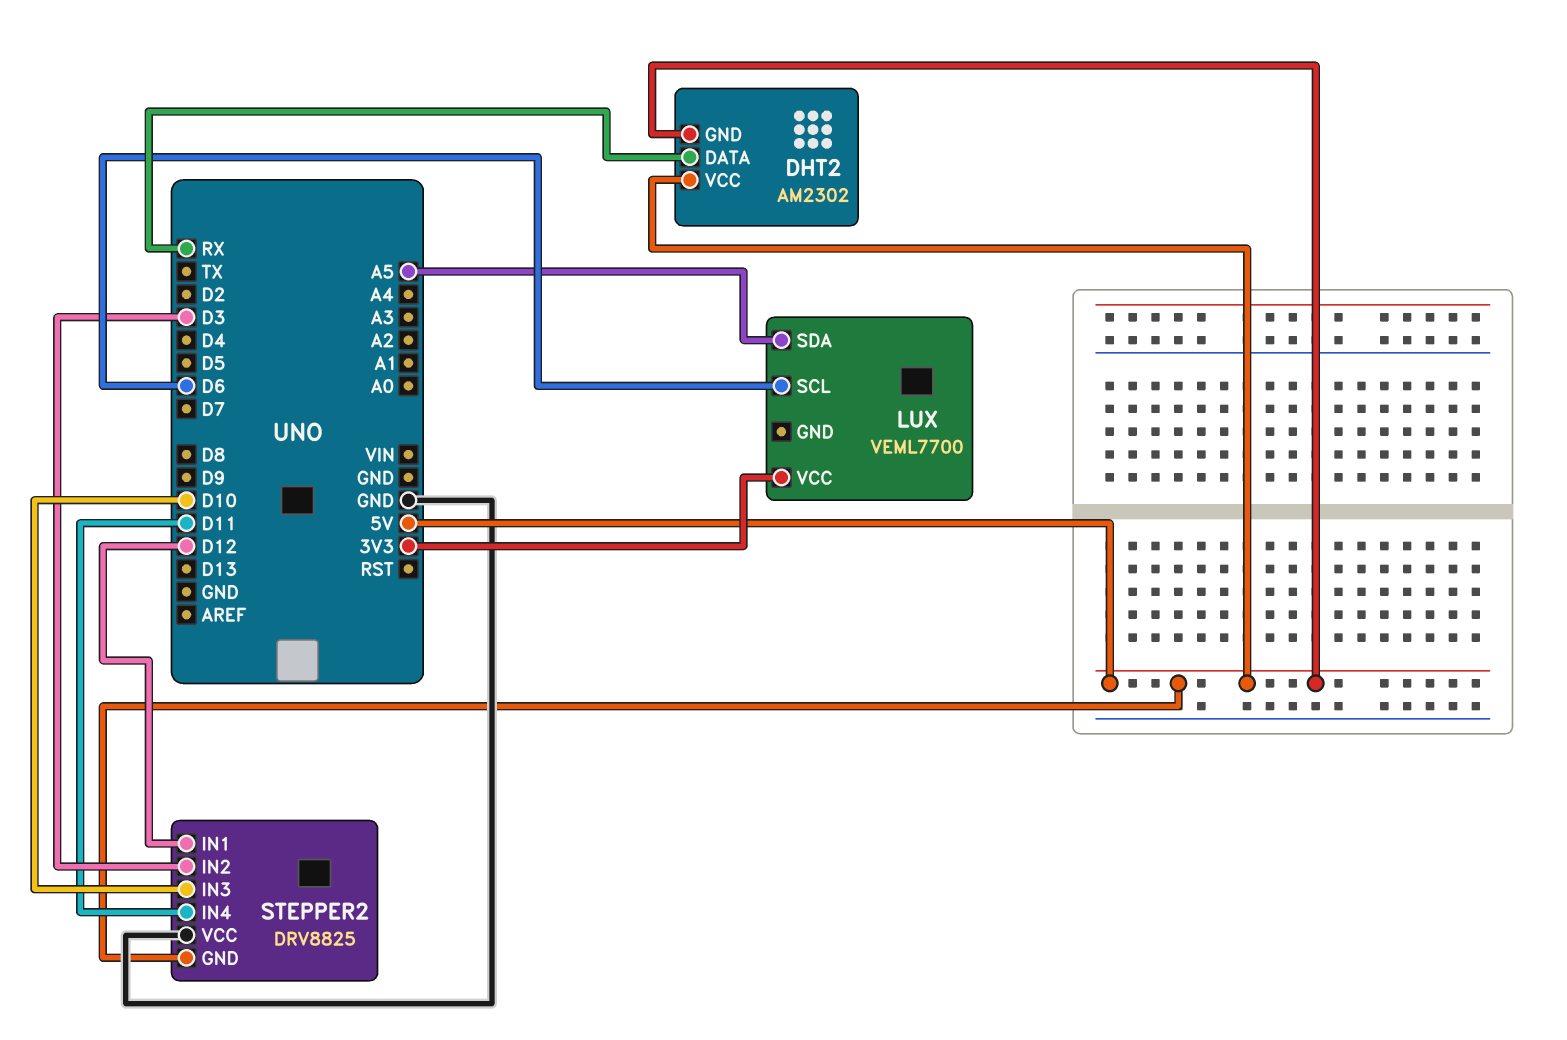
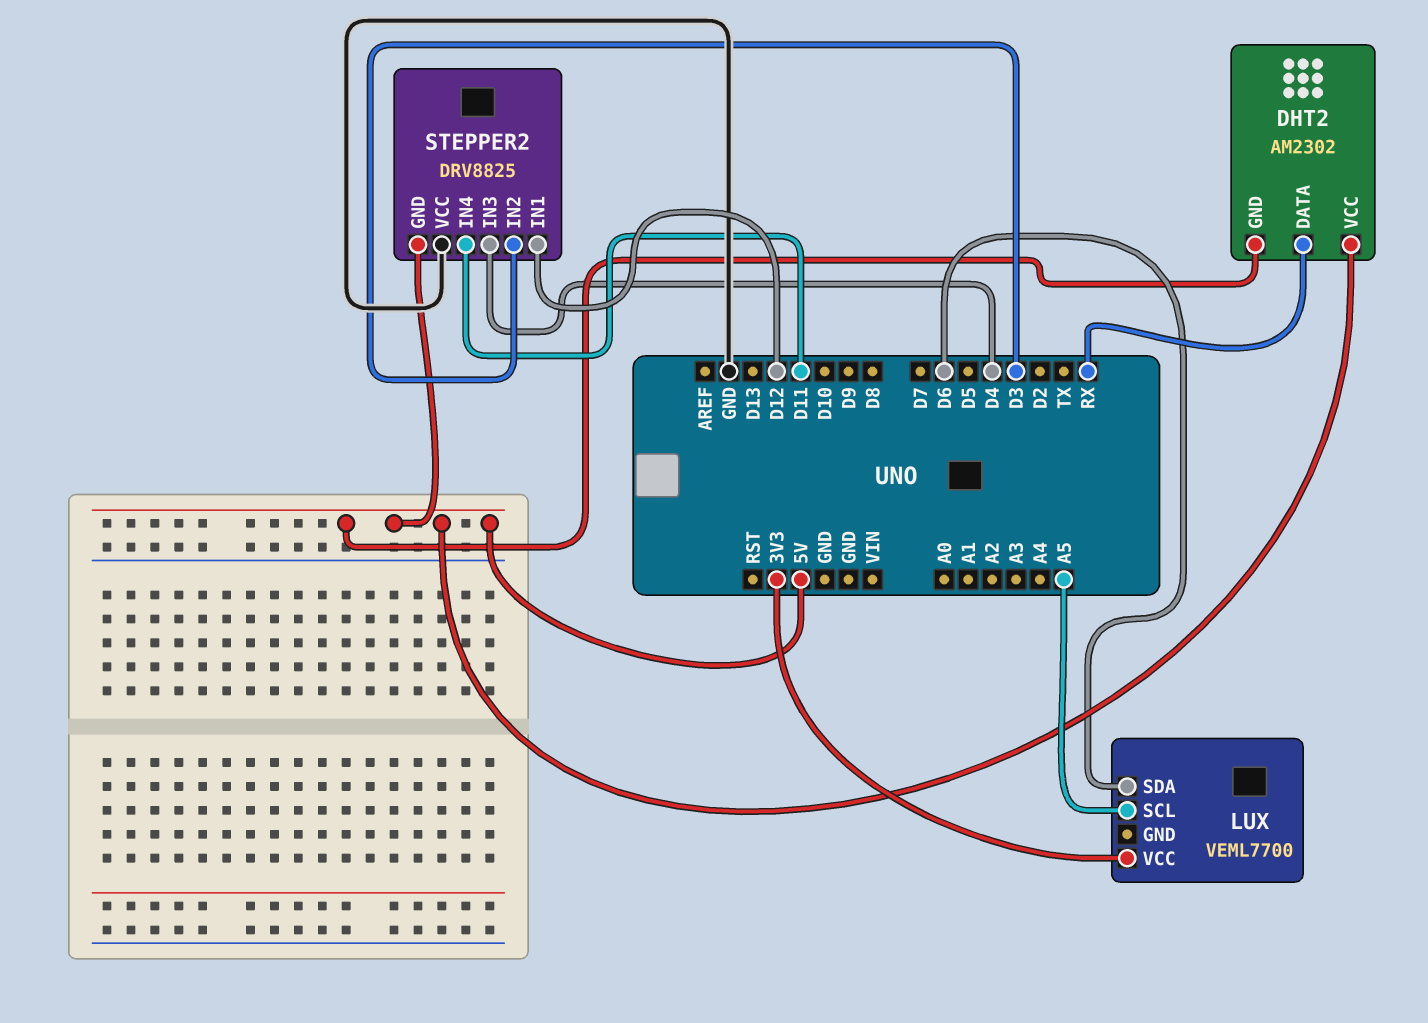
LUX pin SCL: D6 -> A5
LUX pin SDA: A5 -> D6
STEPPER2 pin IN3: D10 -> D4

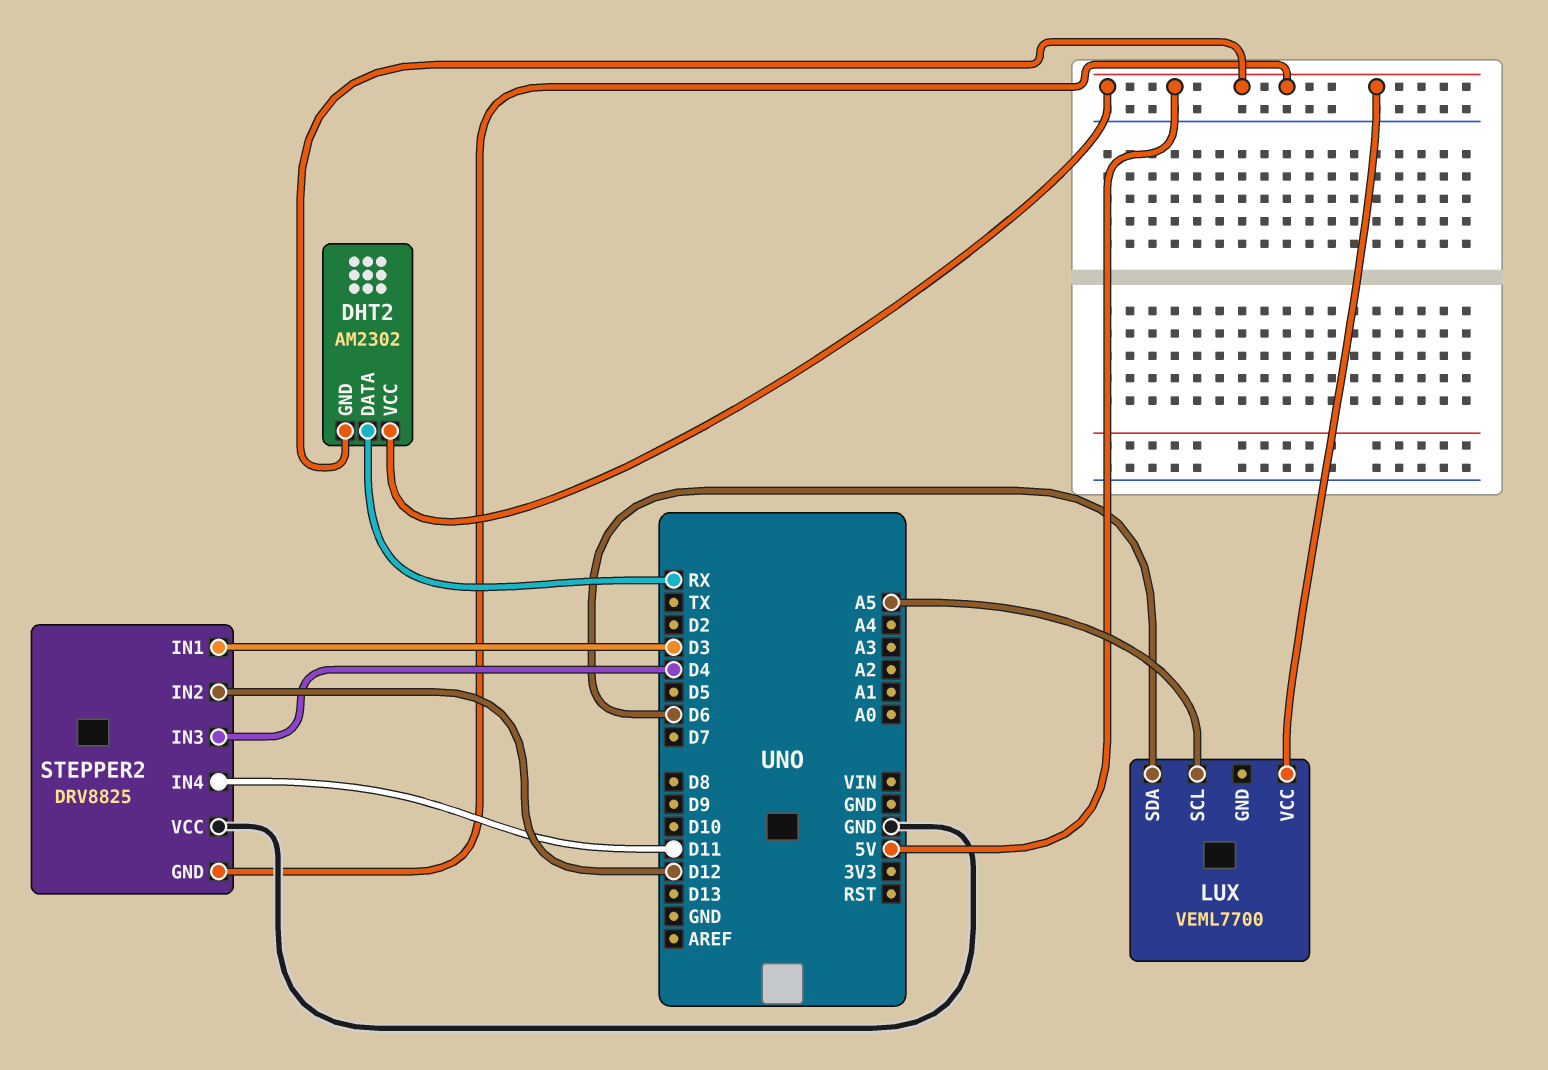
LUX pin VCC: 3V3 -> 5V
STEPPER2 pin IN1: D12 -> D3
STEPPER2 pin IN2: D3 -> D12

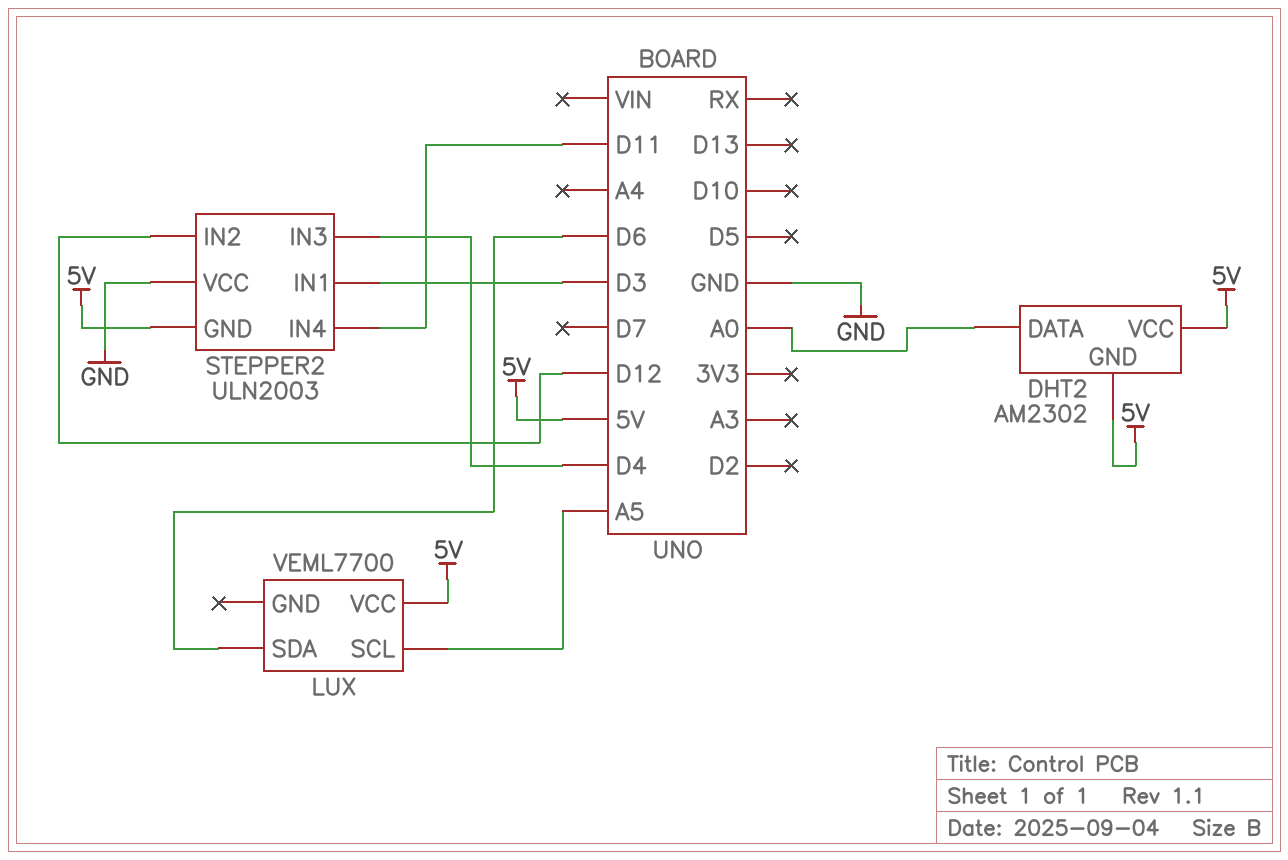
DHT2 pin DATA: RX -> A0
STEPPER2: DRV8825 -> ULN2003

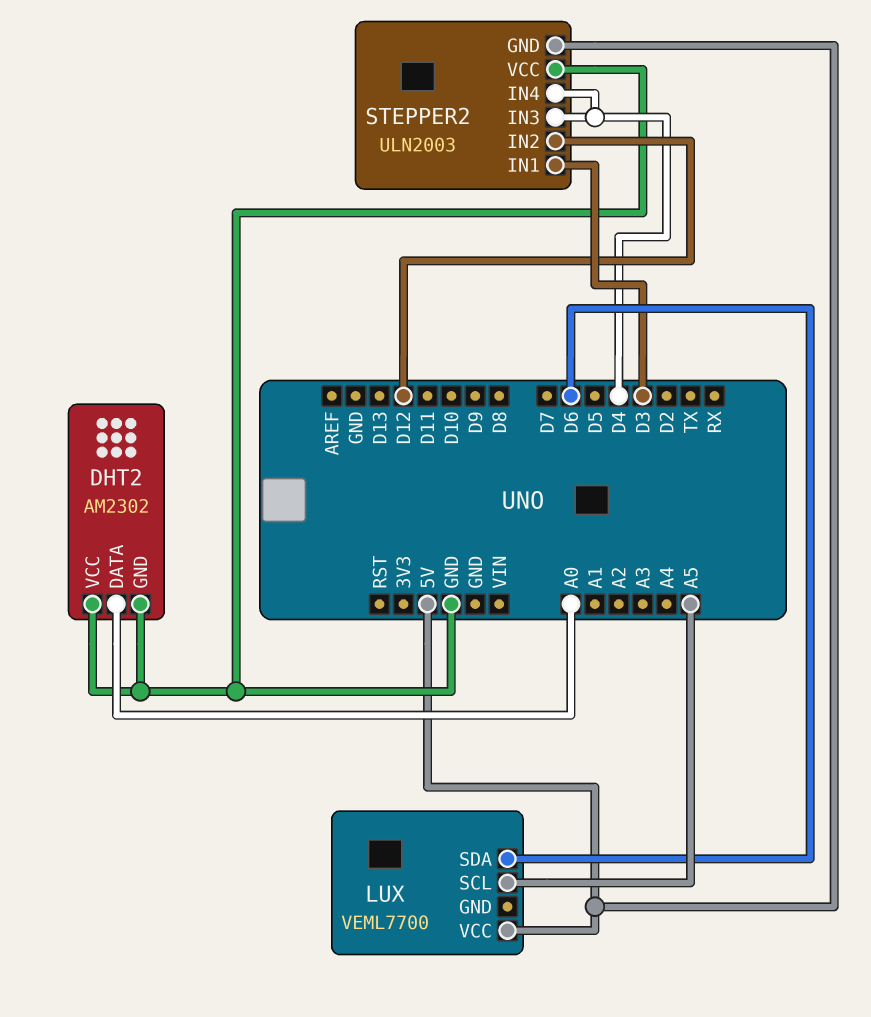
DHT2 pin GND: 5V -> GND
DHT2 pin VCC: 5V -> GND
STEPPER2 pin IN4: D11 -> D4

